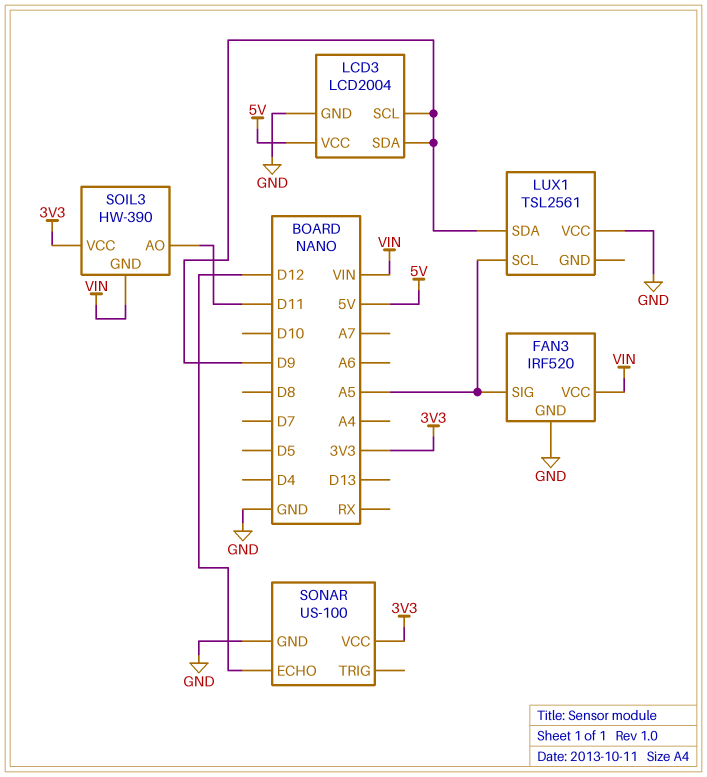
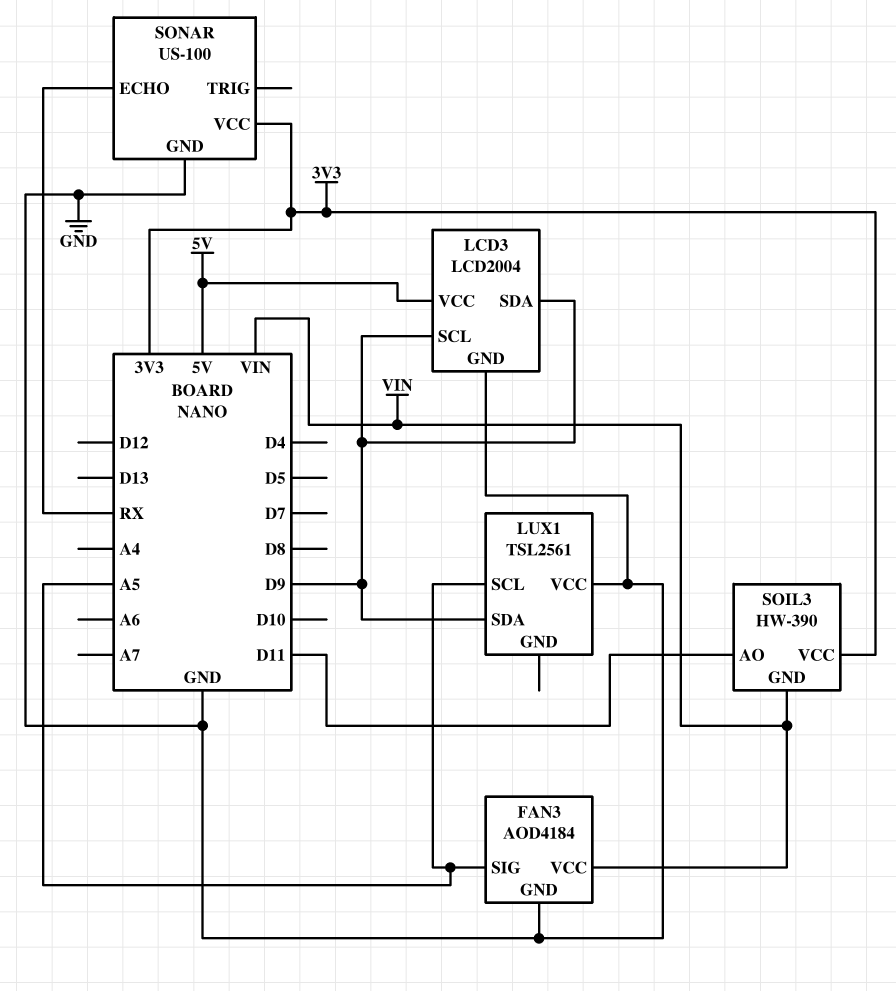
FAN3: IRF520 -> AOD4184
SONAR pin ECHO: D12 -> RX

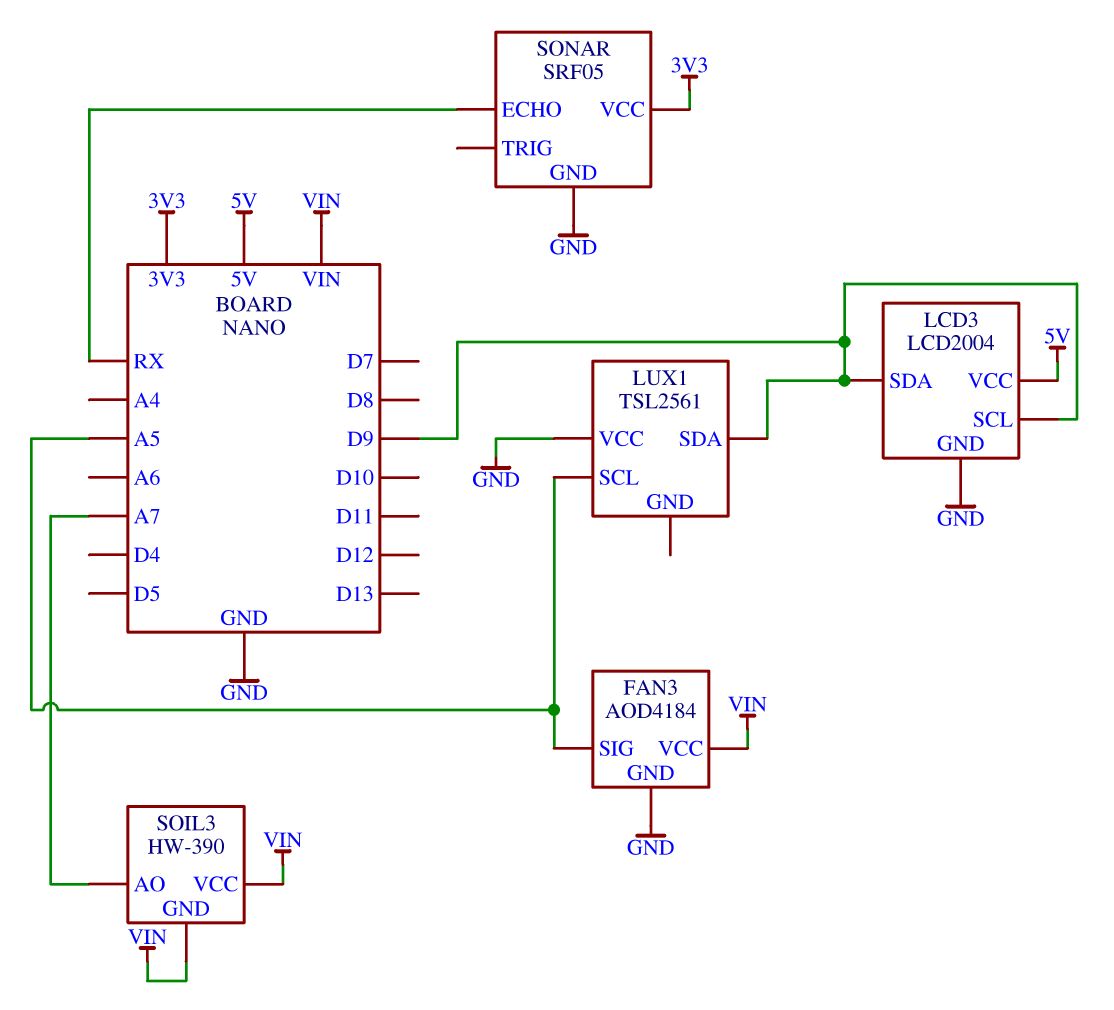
SOIL3 pin AO: D11 -> A7
SOIL3 pin VCC: 3V3 -> VIN
SONAR: US-100 -> SRF05

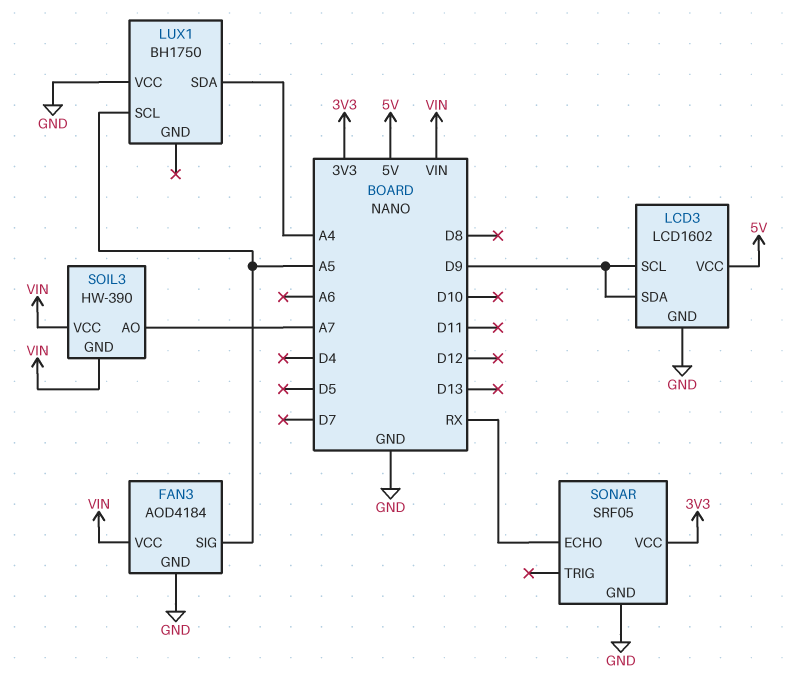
LCD3: LCD2004 -> LCD1602
LUX1: TSL2561 -> BH1750
LUX1 pin SDA: D9 -> A4

